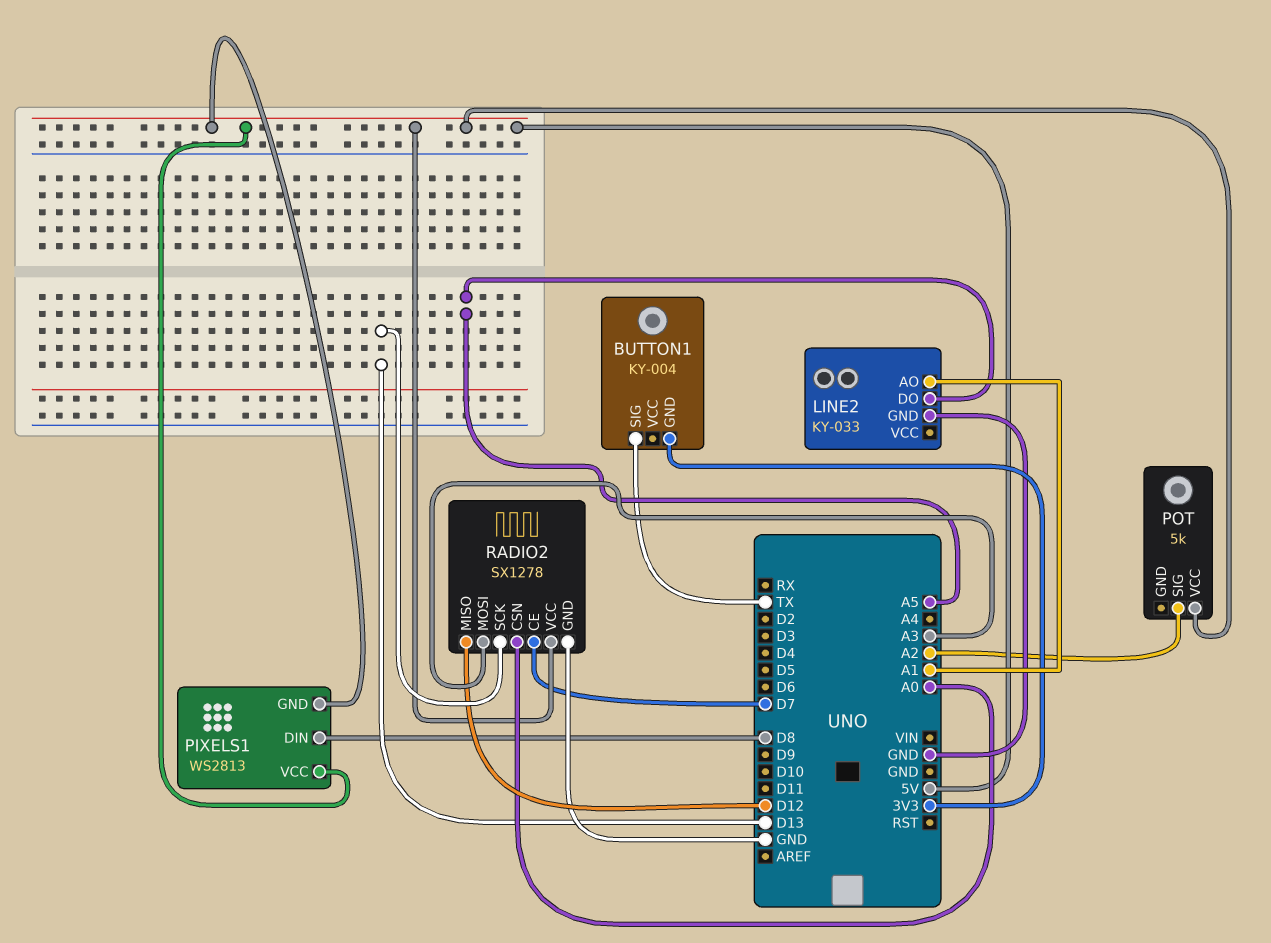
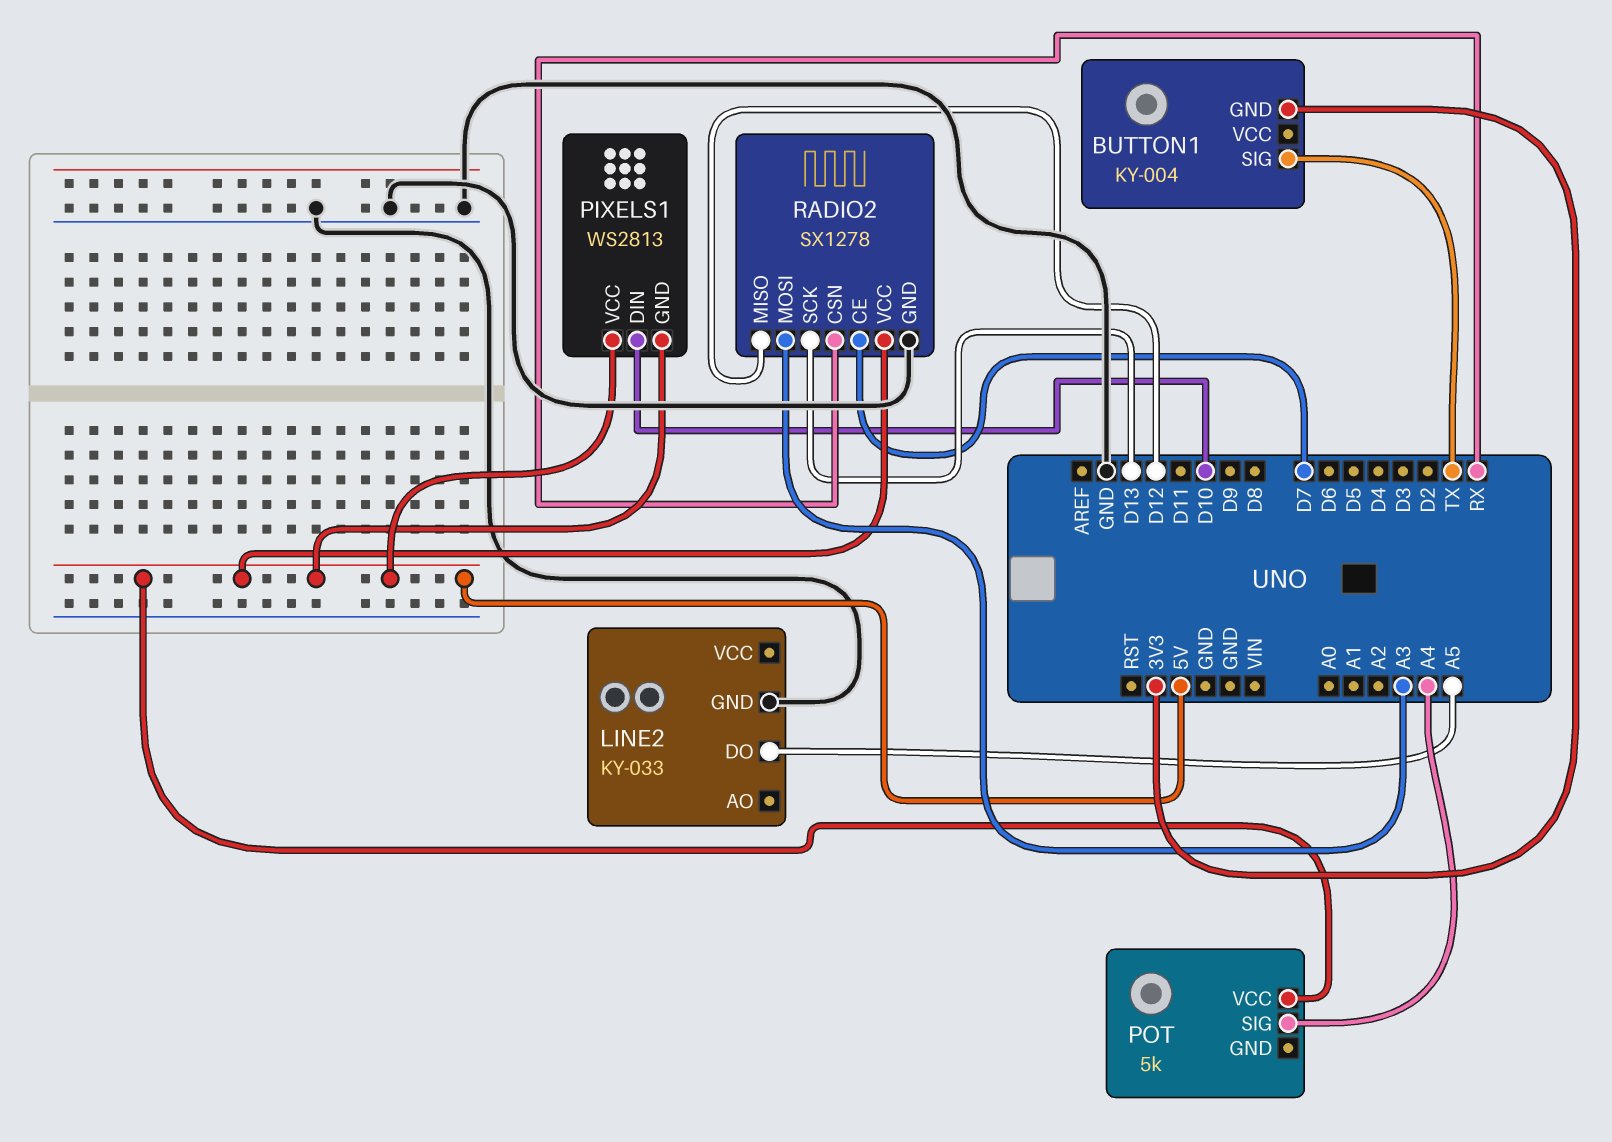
LINE2 pin AO: A1 -> none
PIXELS1 pin DIN: D8 -> D10
POT pin SIG: A2 -> A4
RADIO2 pin CSN: A0 -> RX

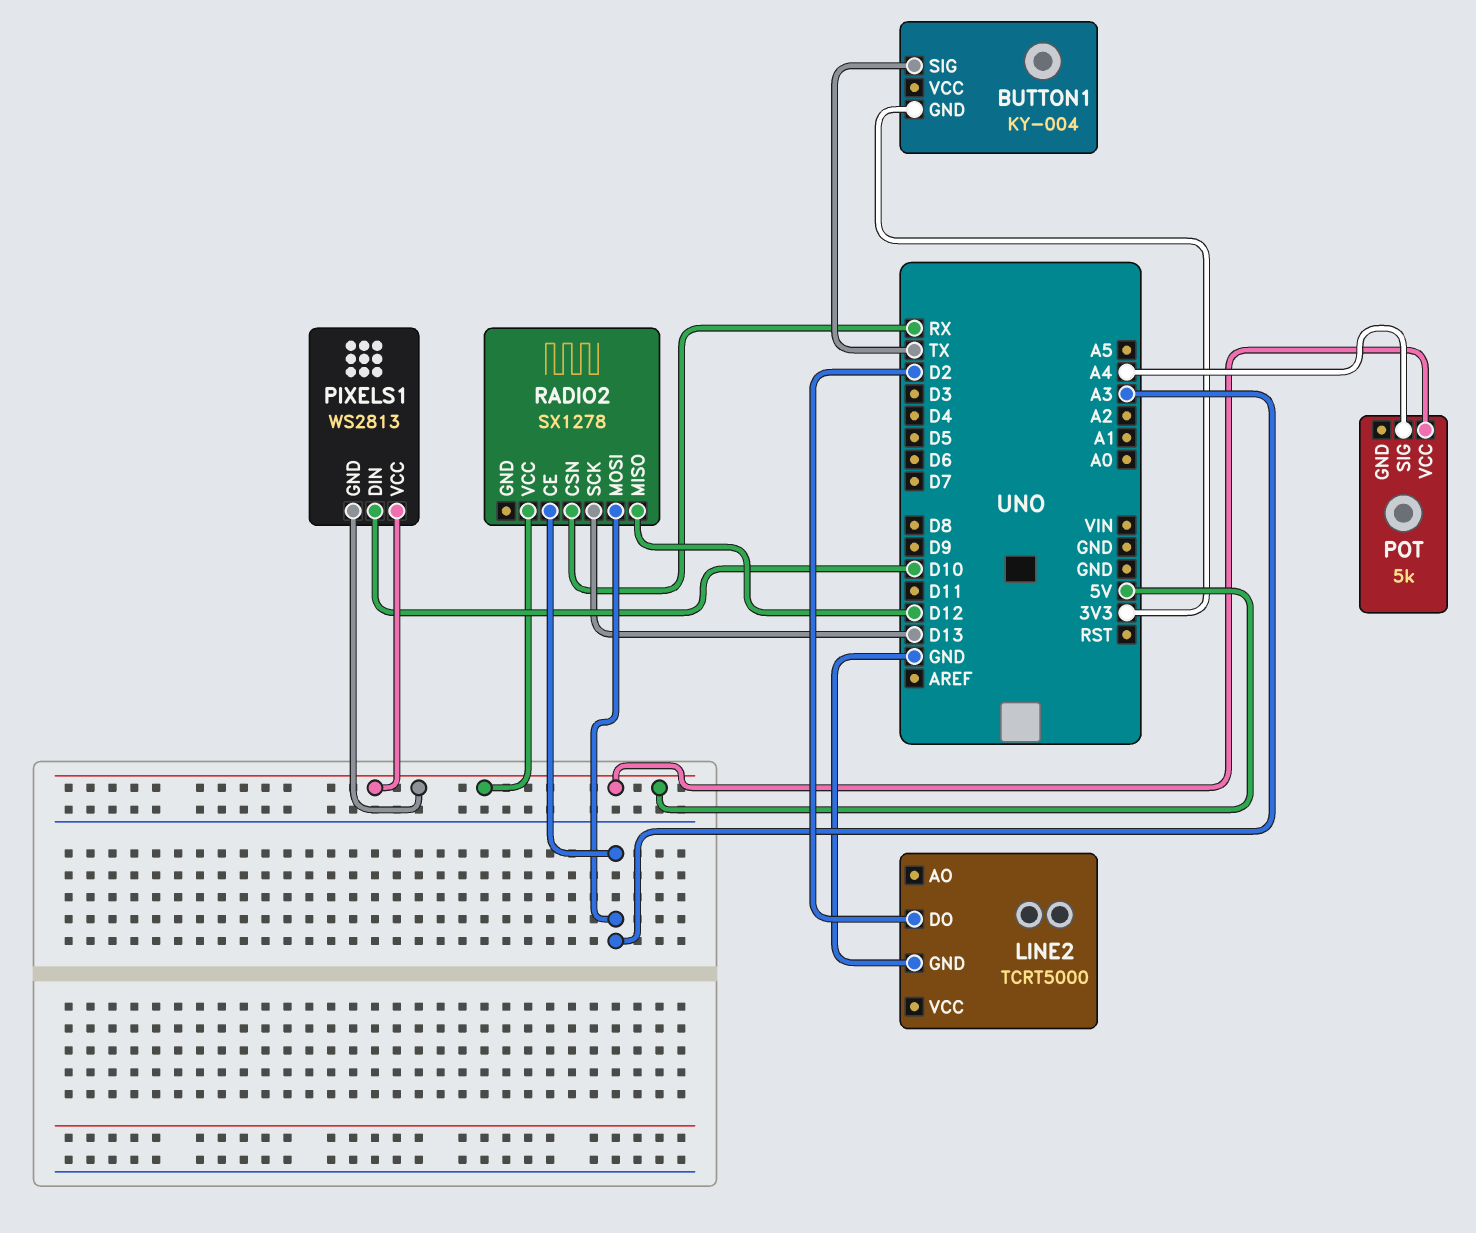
LINE2: KY-033 -> TCRT5000
LINE2 pin DO: A5 -> D2
RADIO2 pin CE: D7 -> A3
RADIO2 pin GND: GND -> none

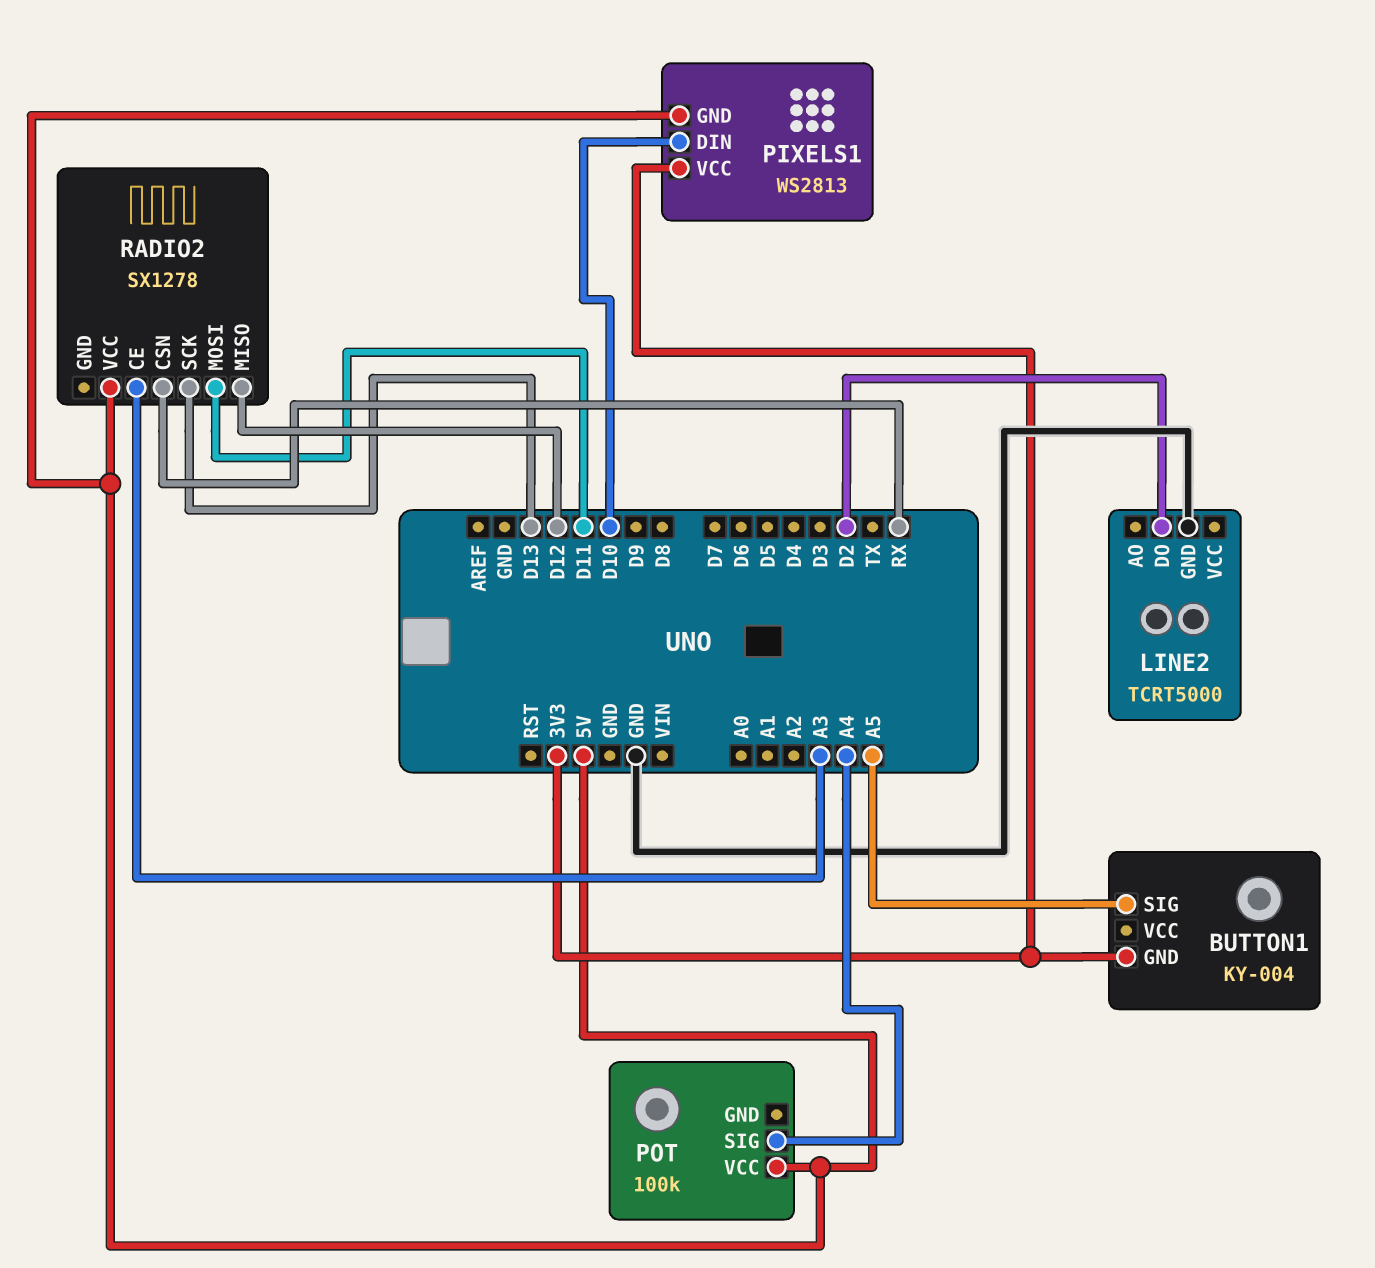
BUTTON1 pin SIG: TX -> A5
PIXELS1 pin VCC: 5V -> 3V3
POT: 5k -> 100k
RADIO2 pin MOSI: A3 -> D11

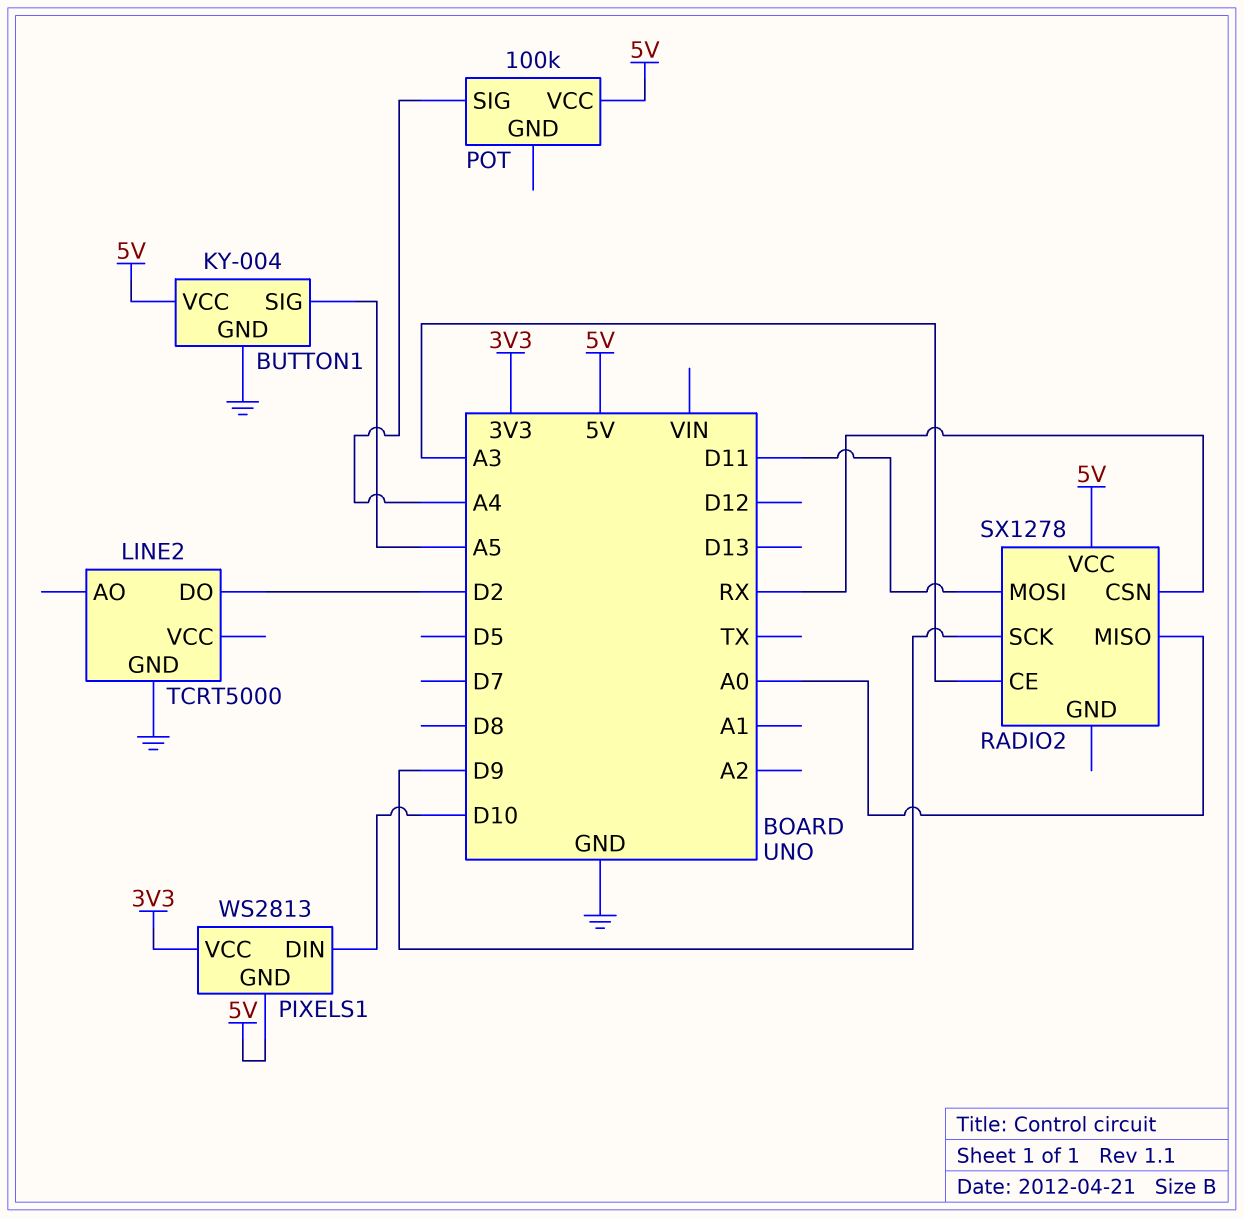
BUTTON1 pin GND: 3V3 -> GND
BUTTON1 pin VCC: none -> 5V
RADIO2 pin MISO: D12 -> A0
RADIO2 pin SCK: D13 -> D9

